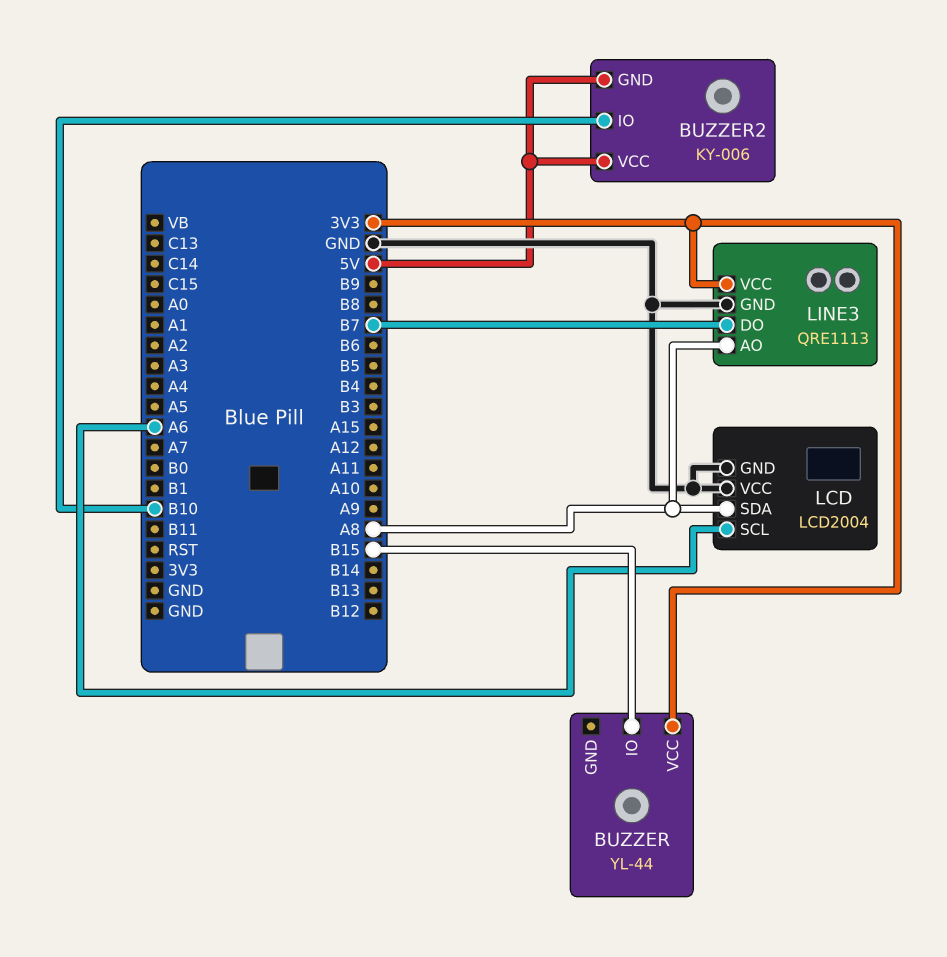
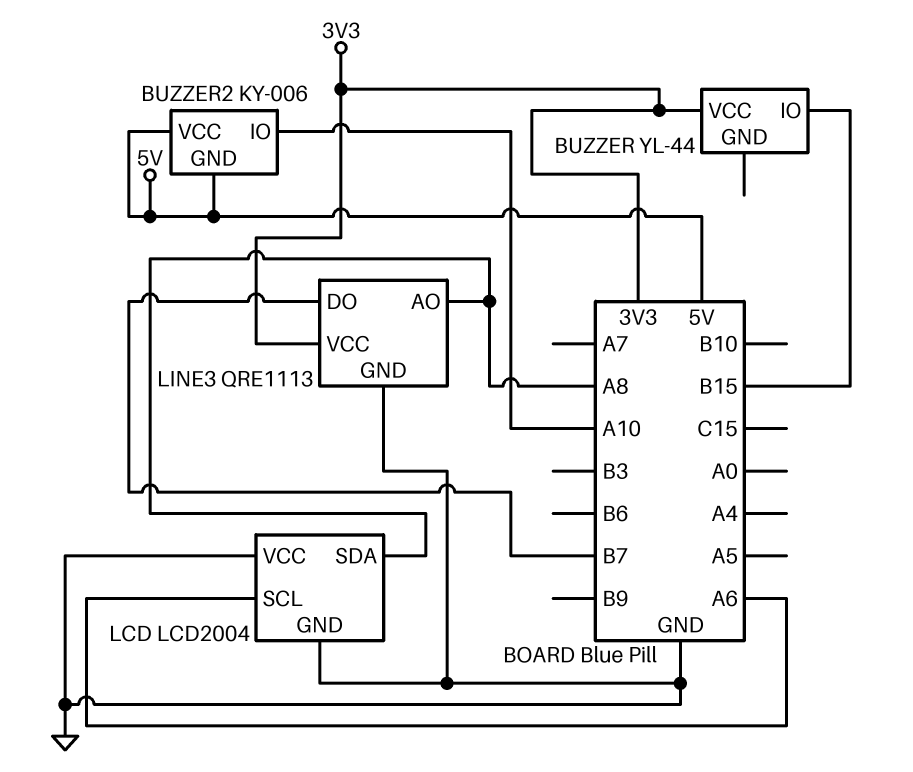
BUZZER2 pin IO: B10 -> A10

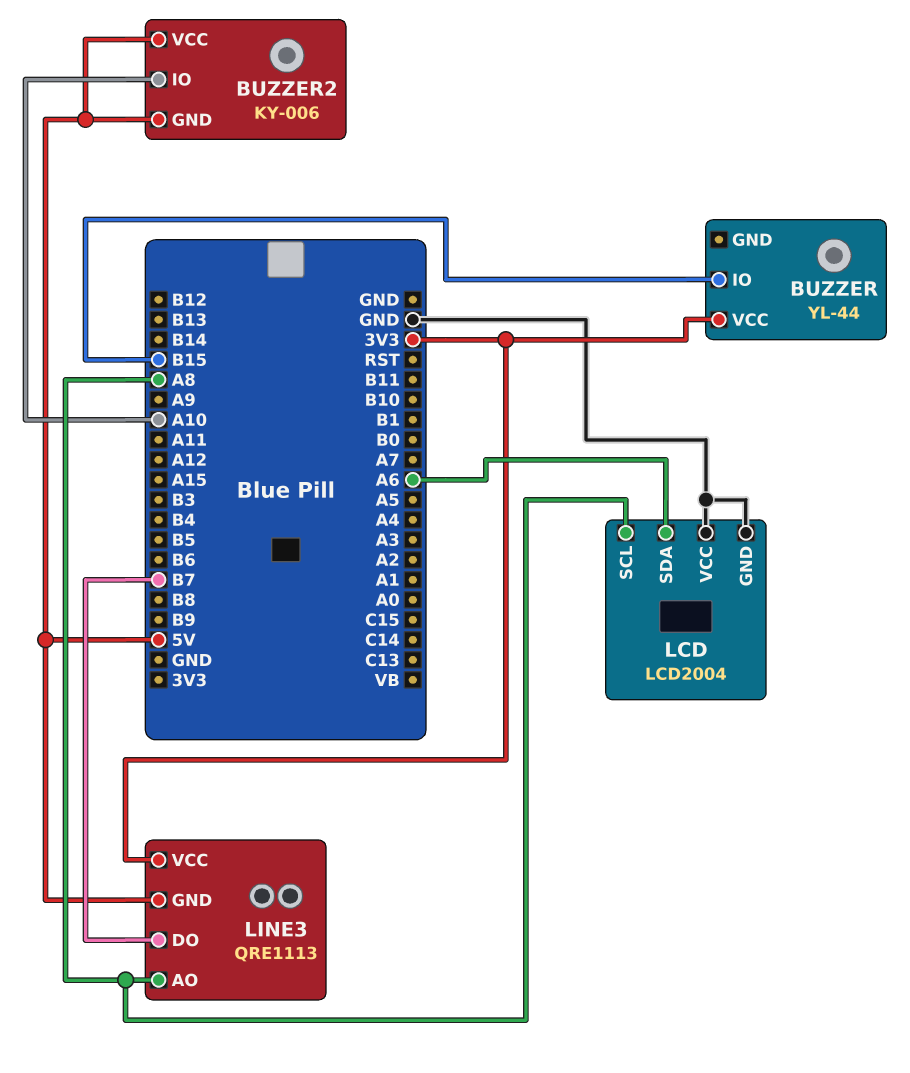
LCD pin SCL: A6 -> A8
LCD pin SDA: A8 -> A6
LINE3 pin GND: GND -> 5V

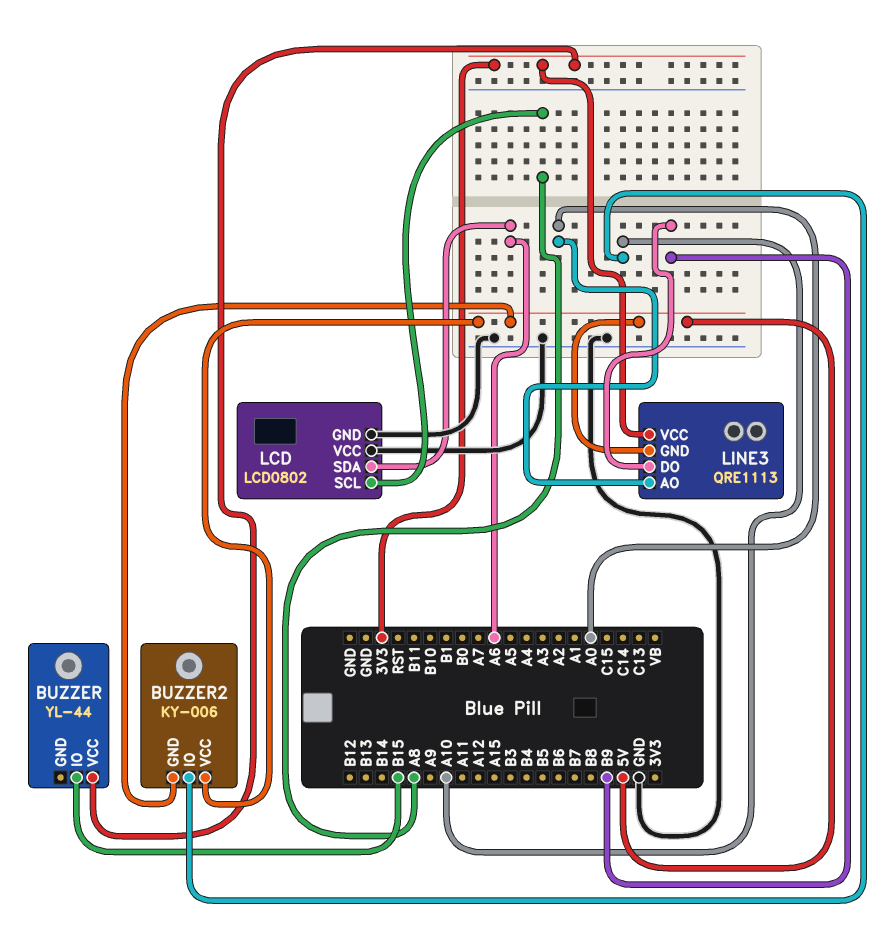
LCD: LCD2004 -> LCD0802
LINE3 pin AO: A8 -> A0
LINE3 pin DO: B7 -> B9

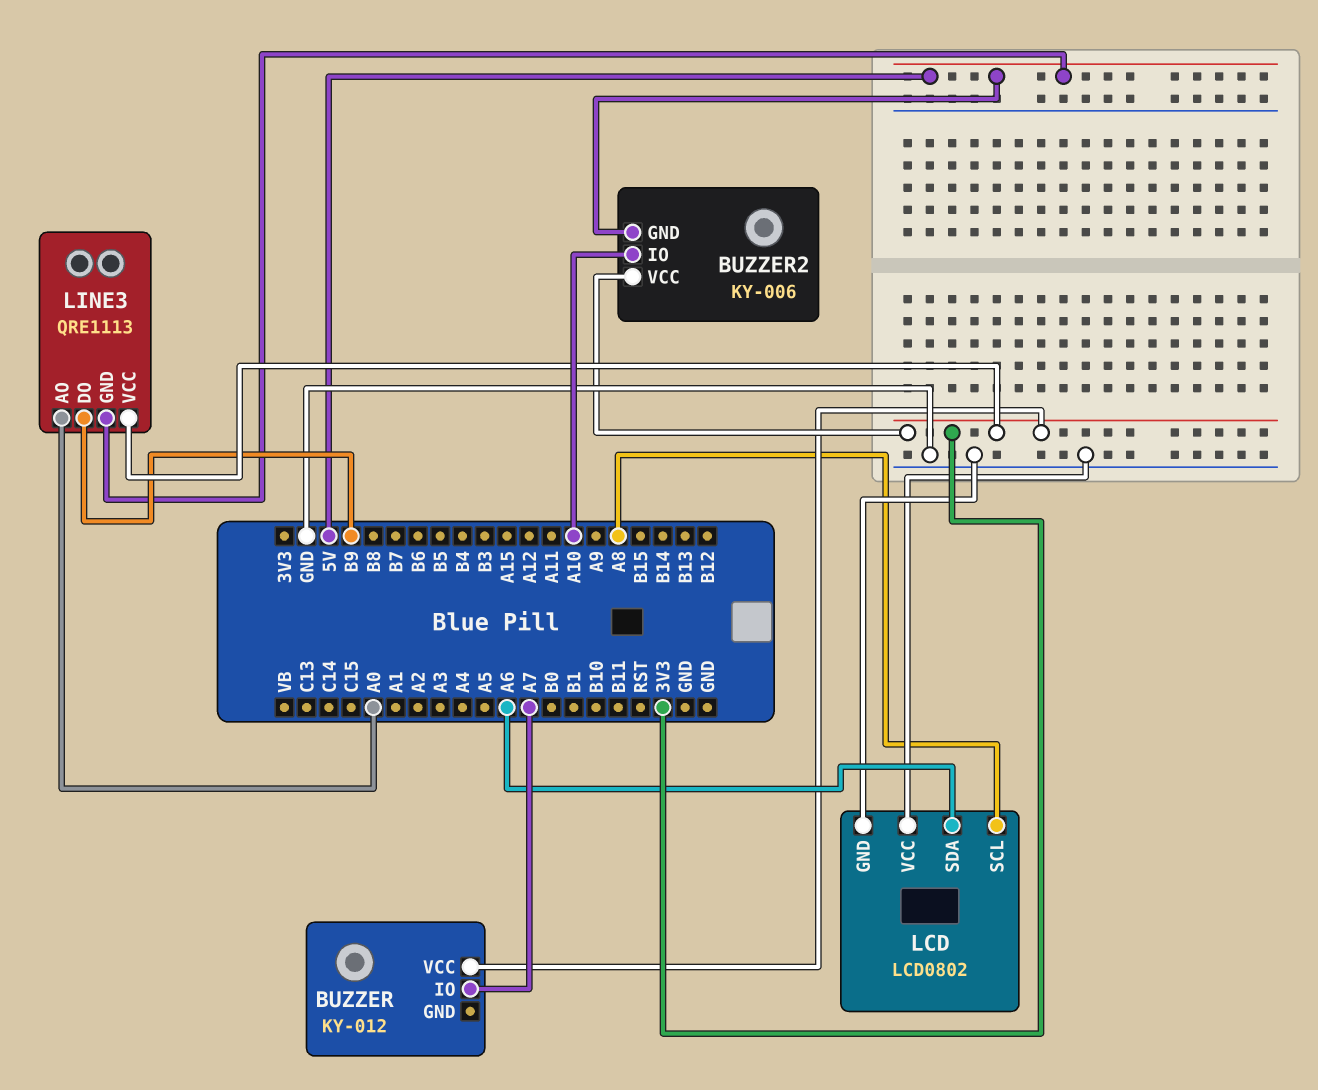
BUZZER: YL-44 -> KY-012
BUZZER pin IO: B15 -> A7
BUZZER2 pin VCC: 5V -> 3V3

